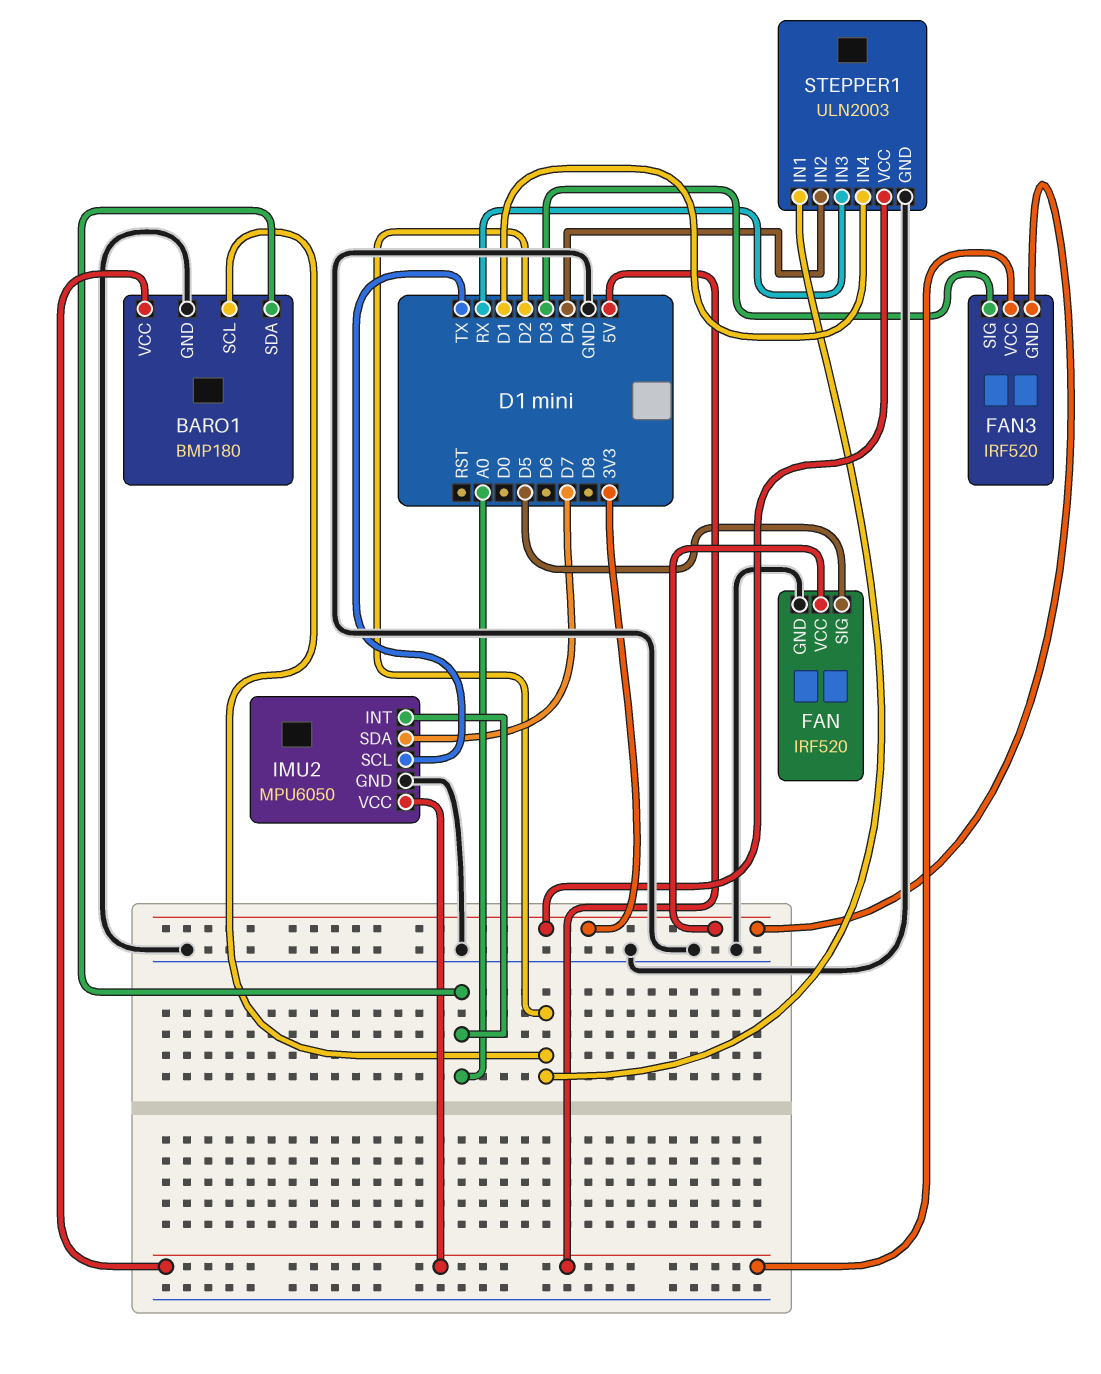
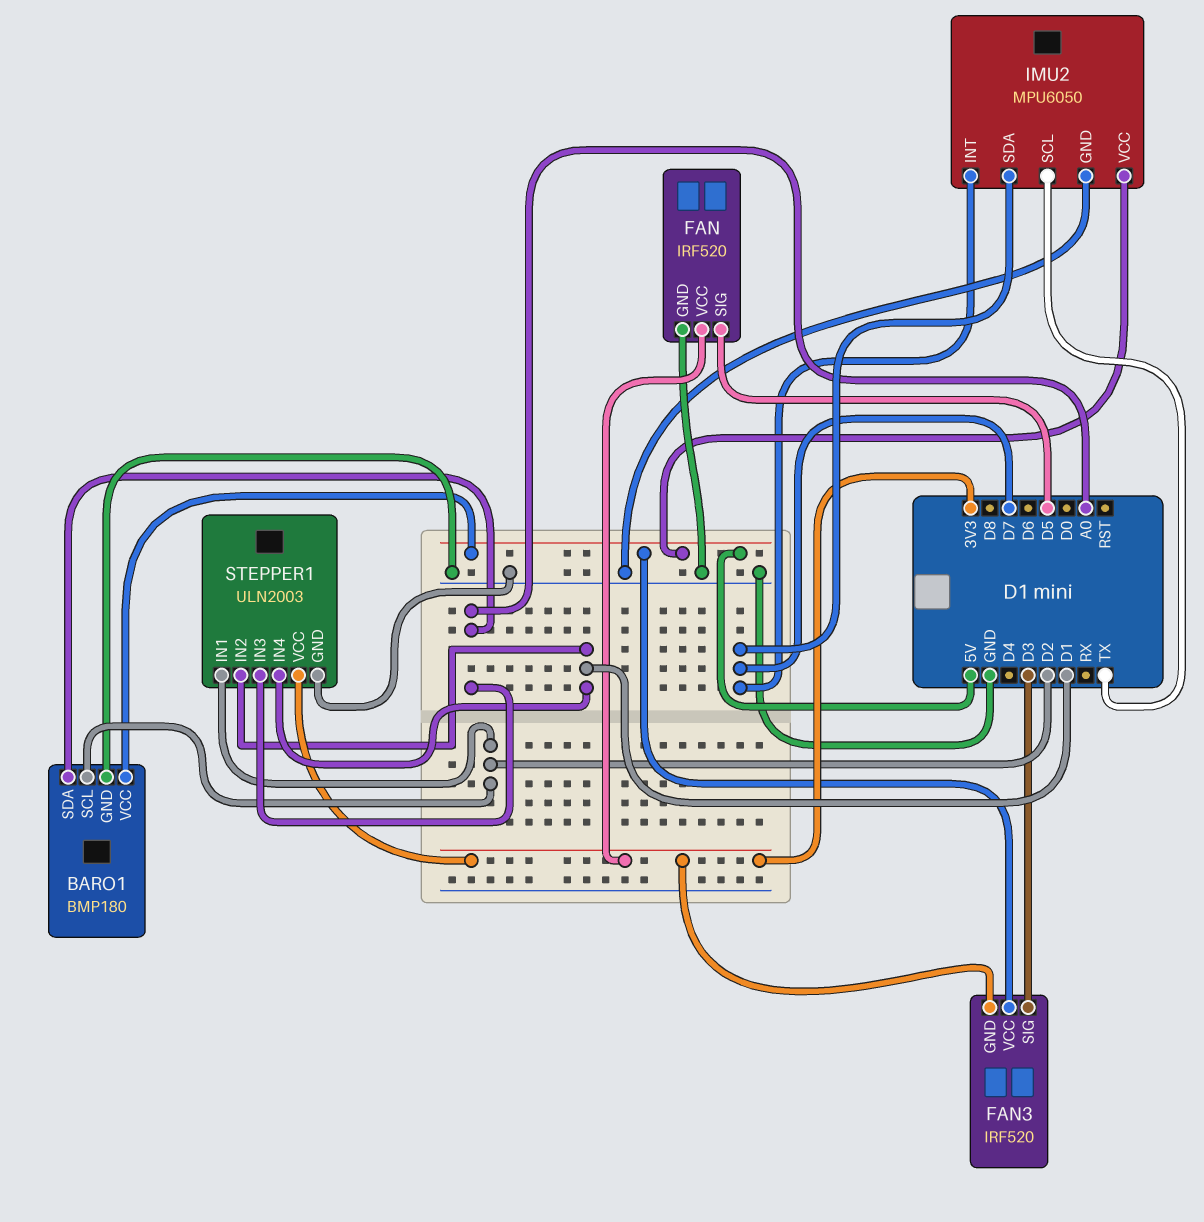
IMU2 pin INT: A0 -> D7
STEPPER1 pin IN2: D4 -> D1
STEPPER1 pin IN3: RX -> A0

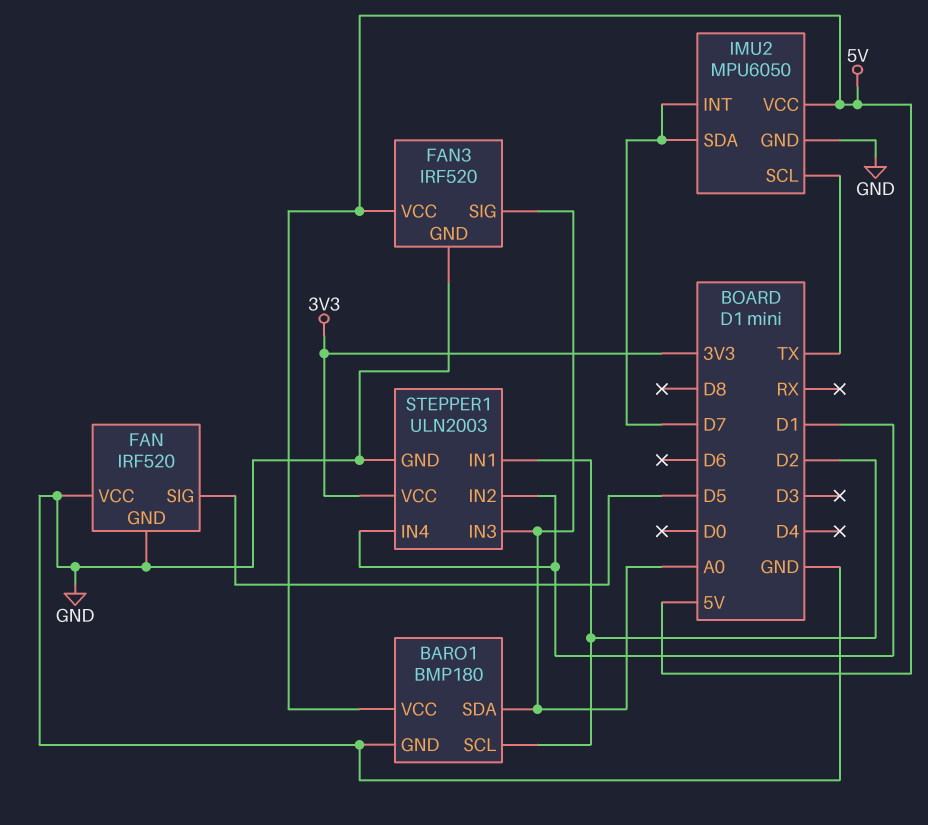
FAN pin VCC: 3V3 -> GND
FAN3 pin GND: 3V3 -> GND
FAN3 pin SIG: D3 -> A0

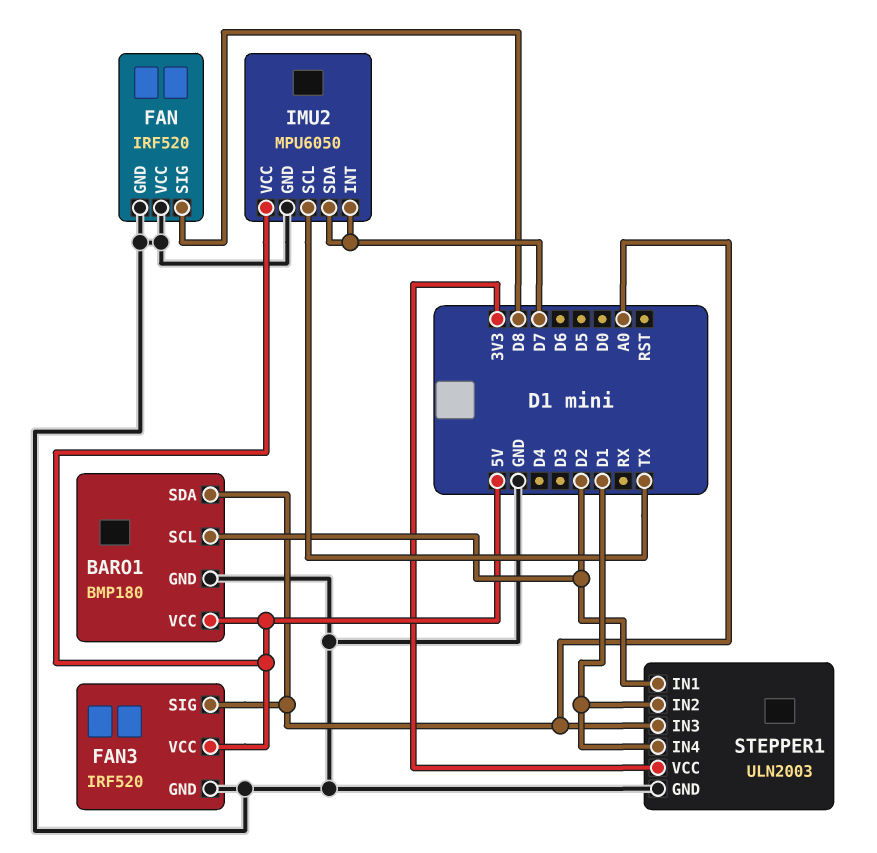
FAN pin SIG: D5 -> D8

